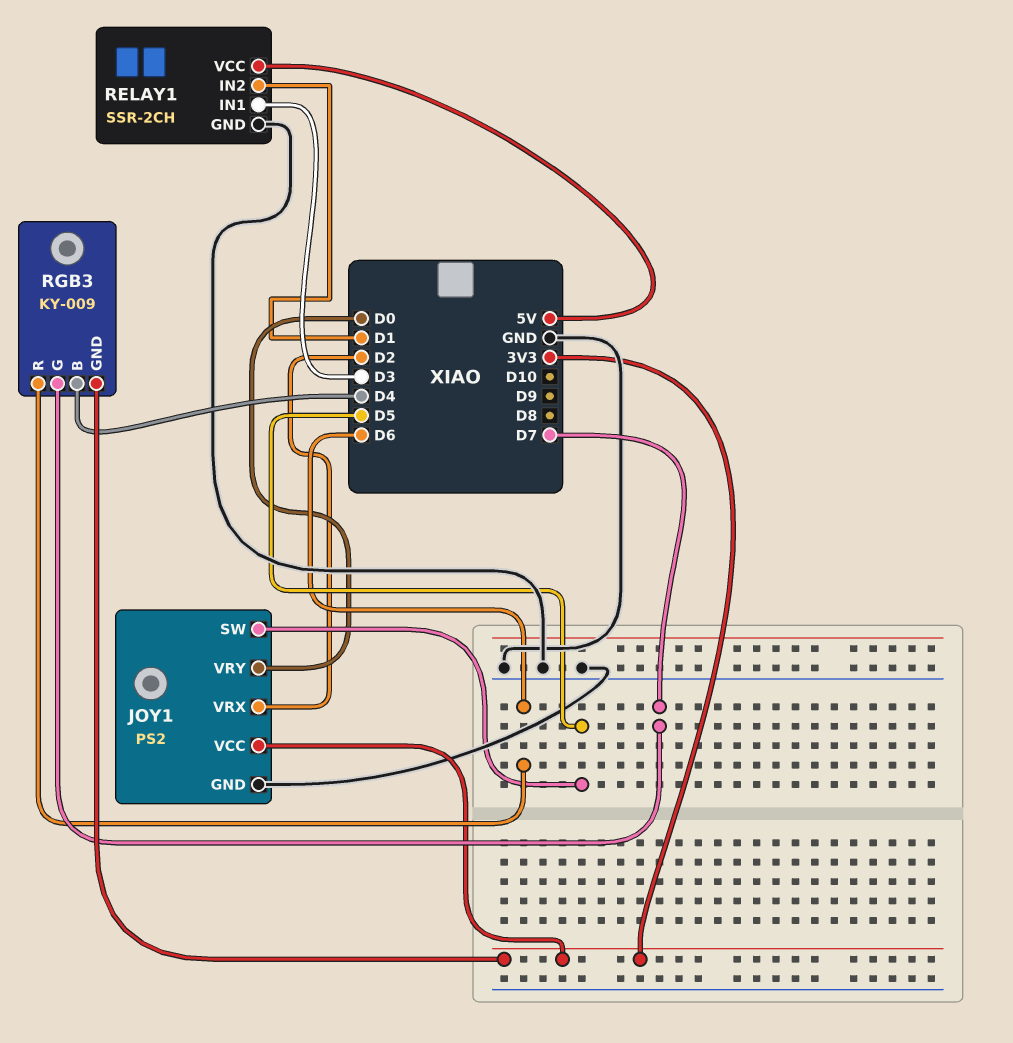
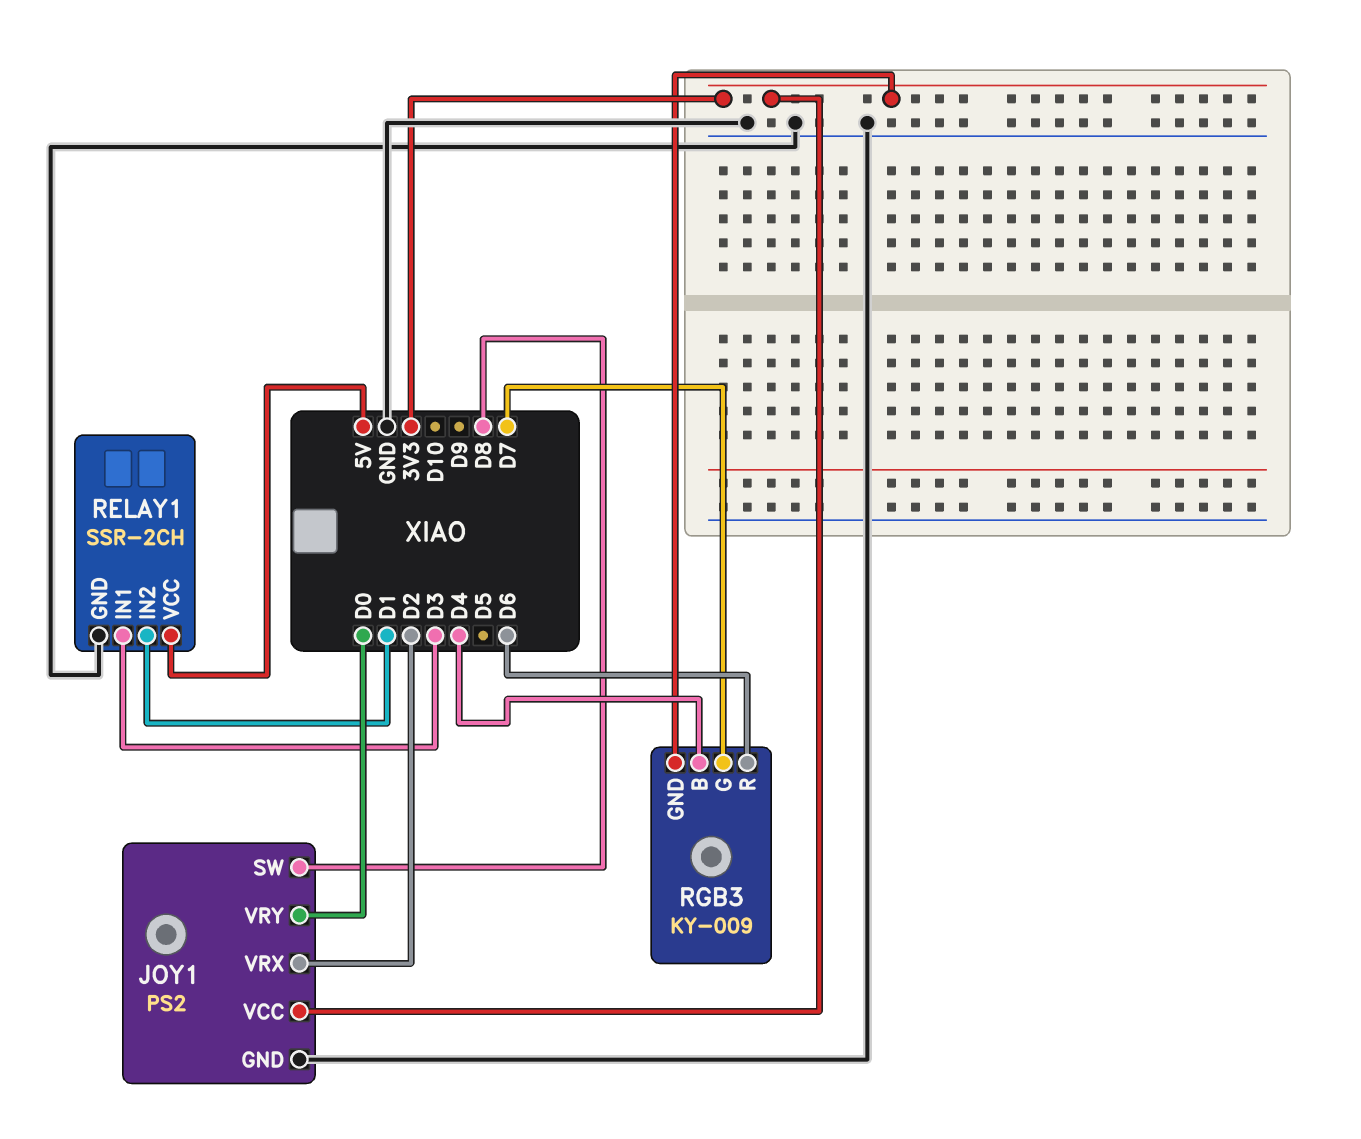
JOY1 pin SW: D5 -> D8

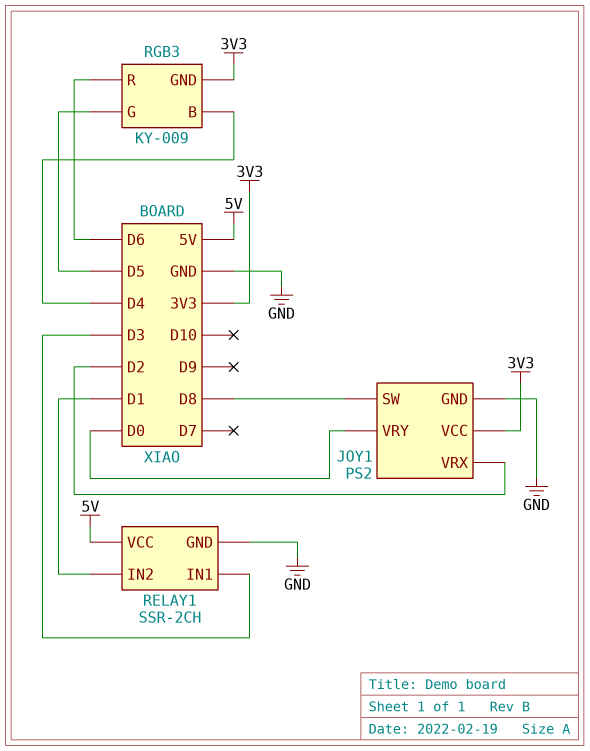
RGB3 pin G: D7 -> D5

